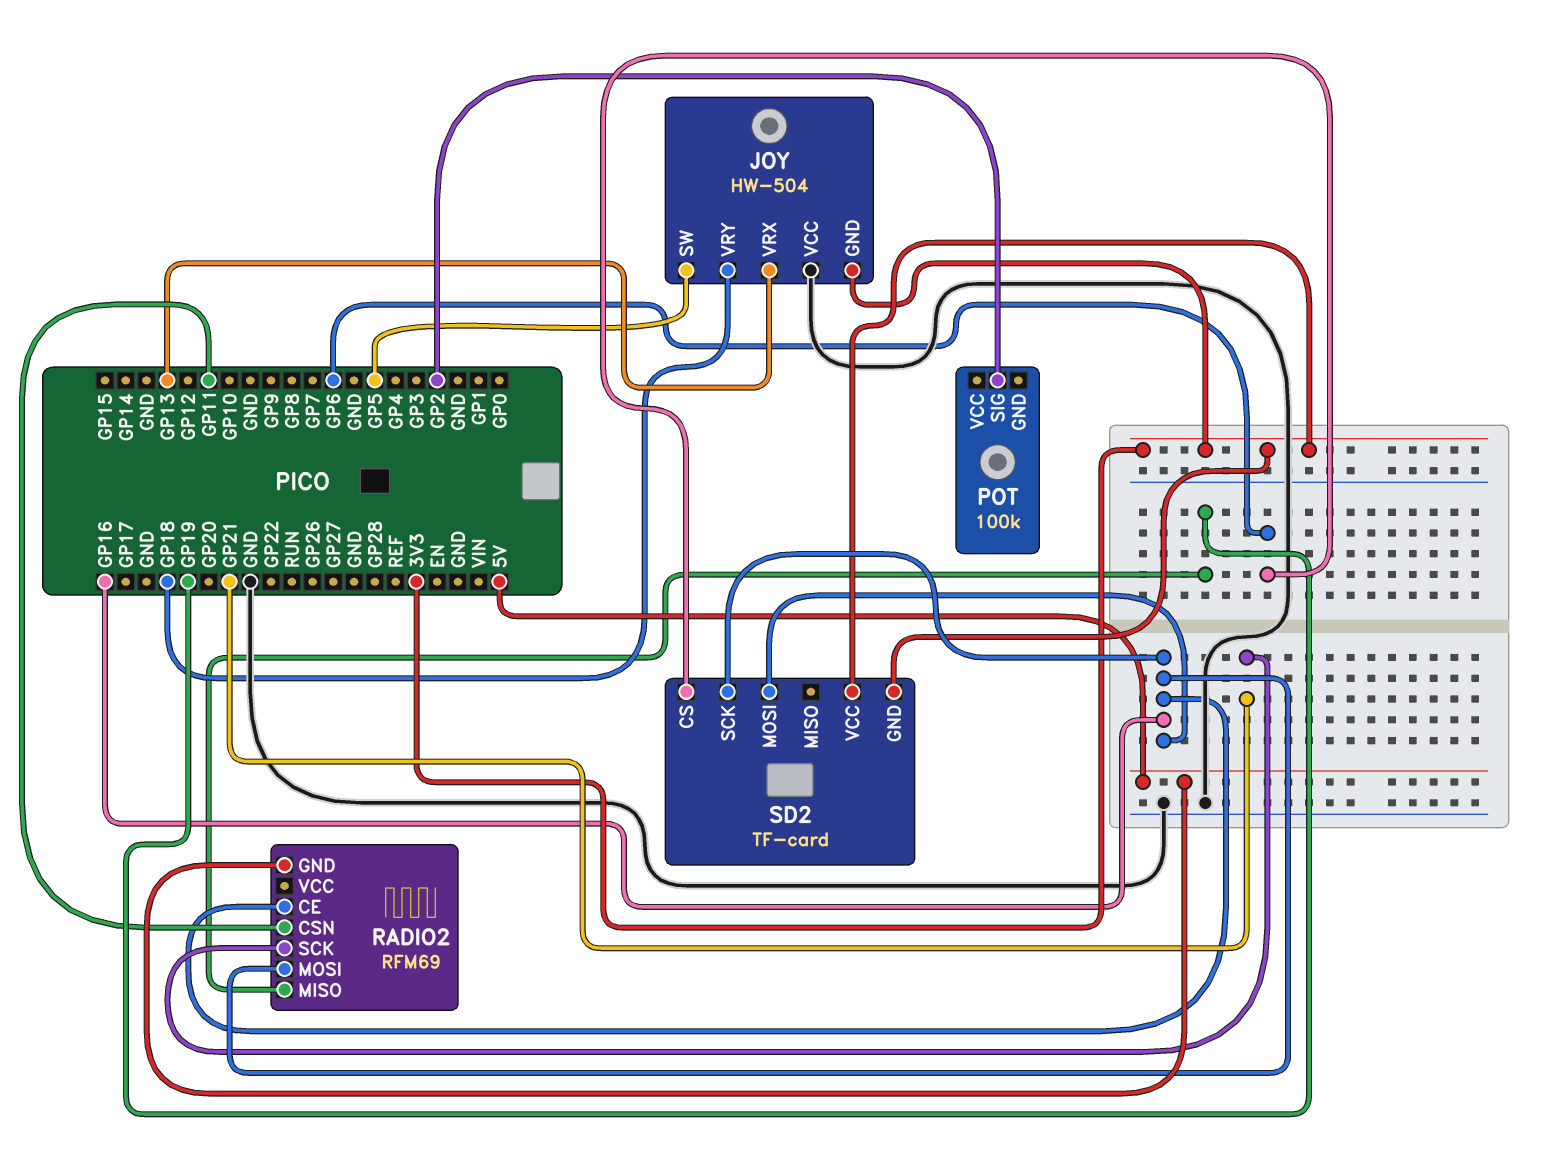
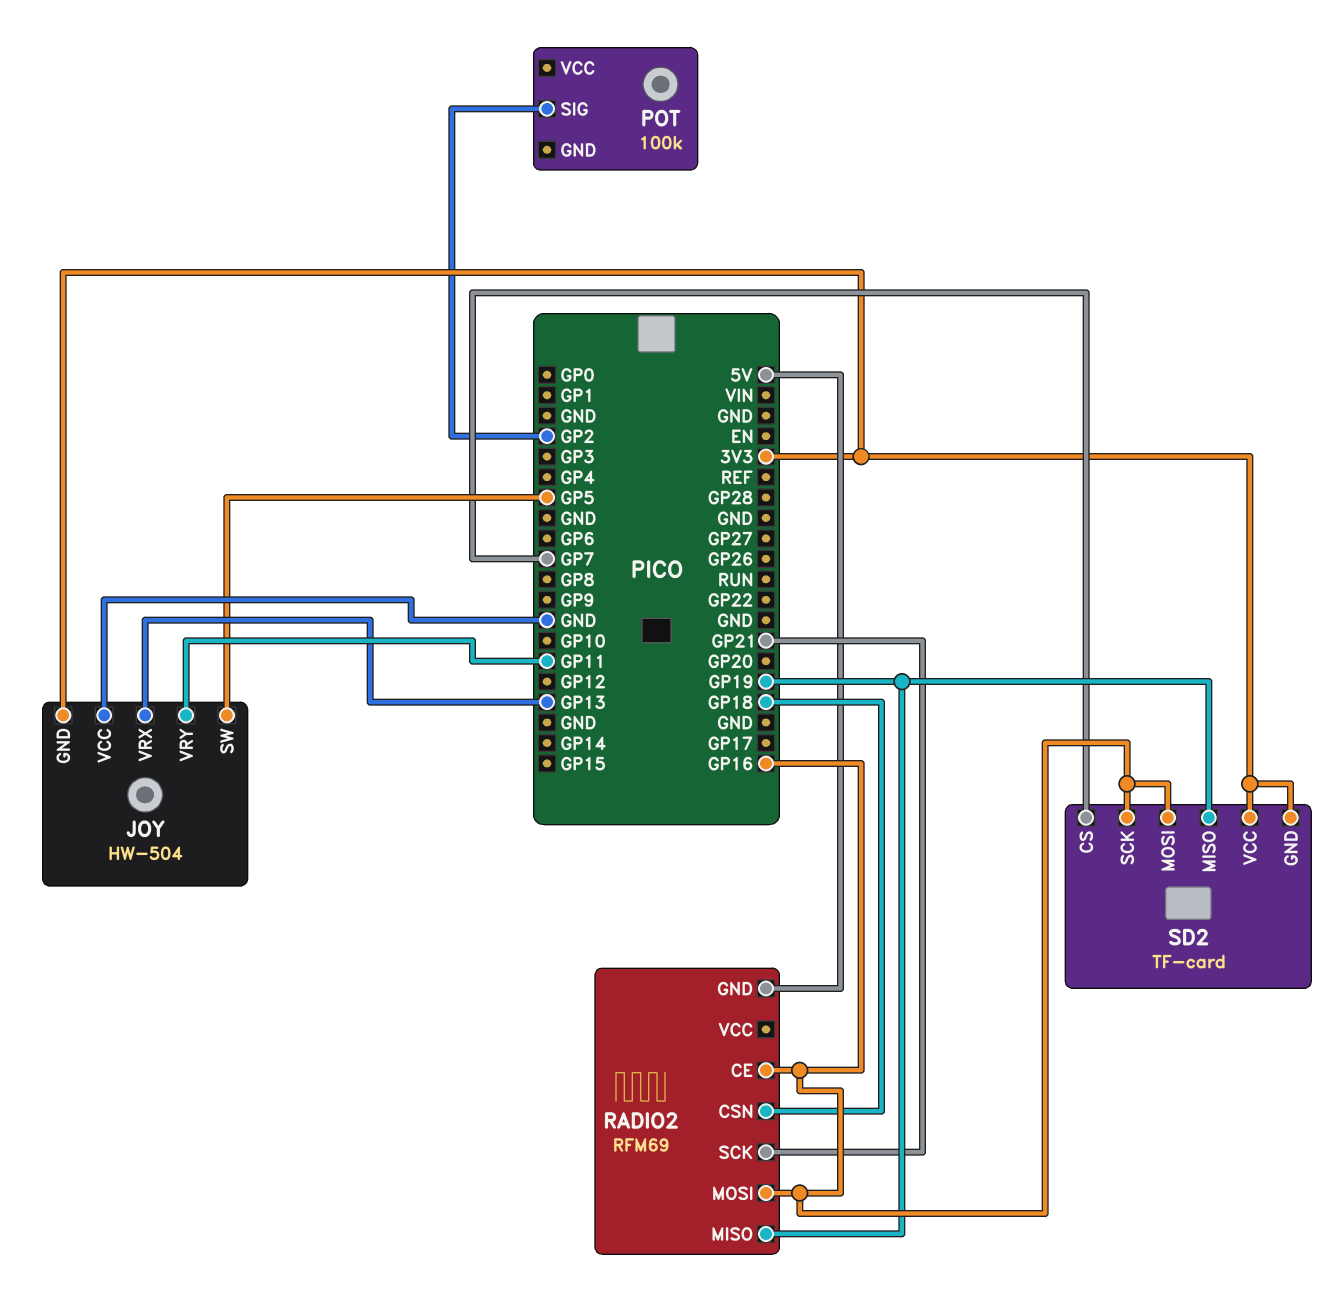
JOY pin VRY: GP18 -> GP11
RADIO2 pin CSN: GP11 -> GP18
SD2 pin CS: GP6 -> GP7
SD2 pin MISO: none -> GP19

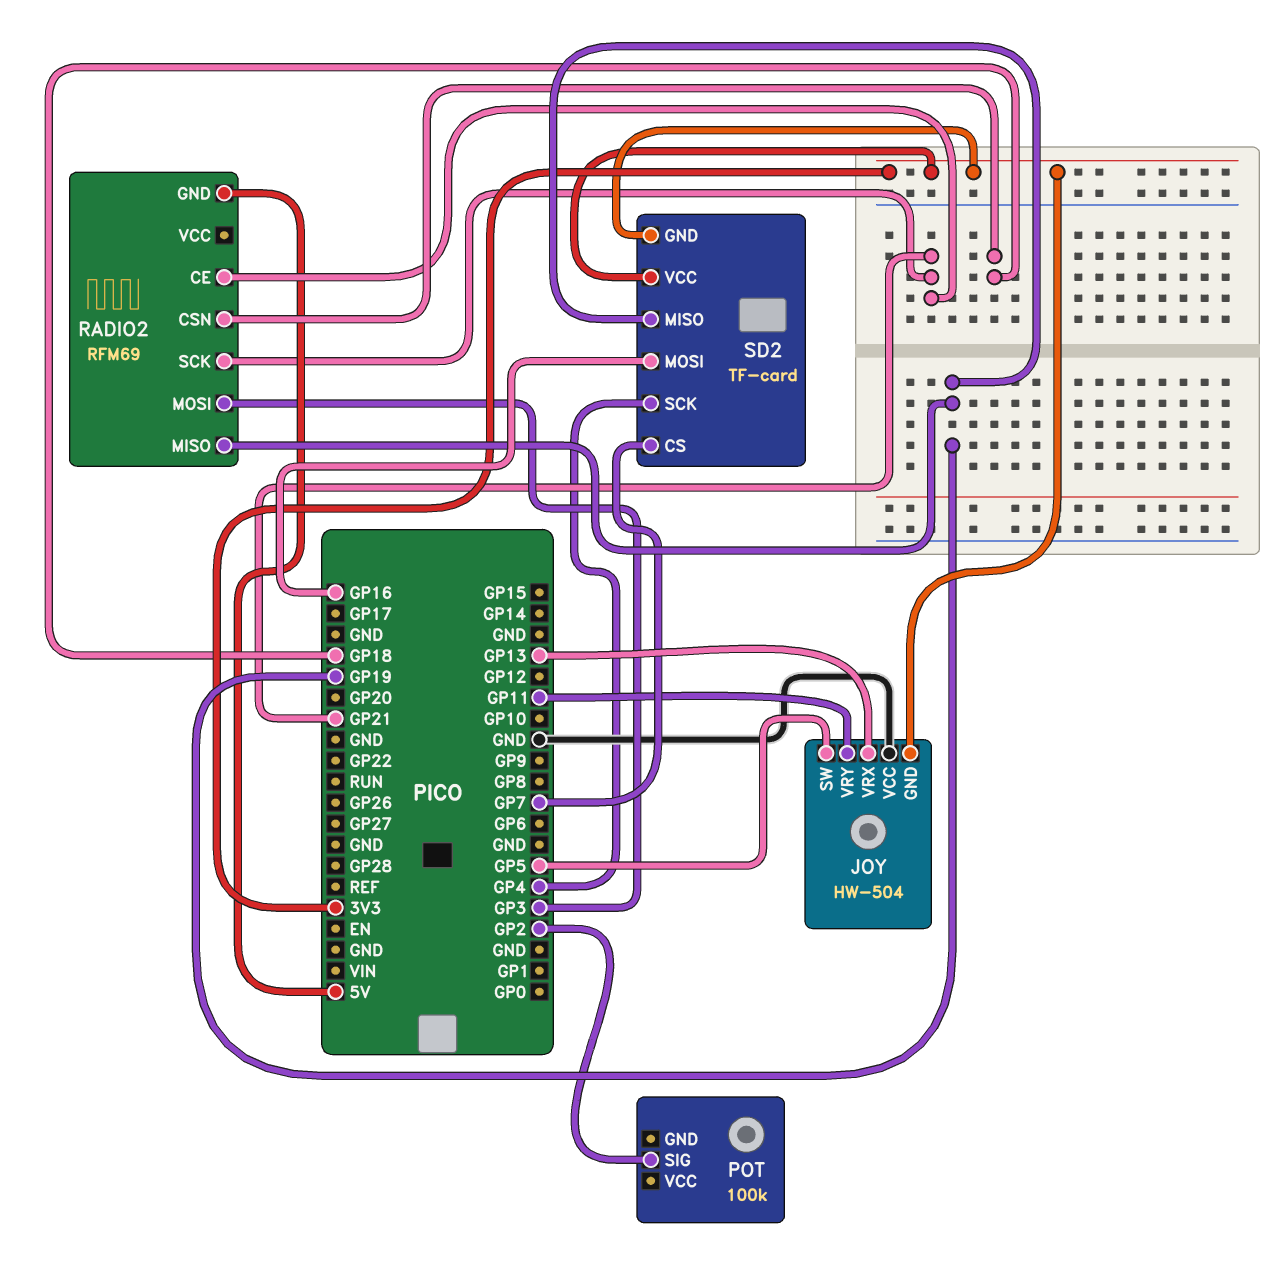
RADIO2 pin CE: GP16 -> GP21
RADIO2 pin MOSI: GP16 -> GP3
SD2 pin SCK: GP16 -> GP4

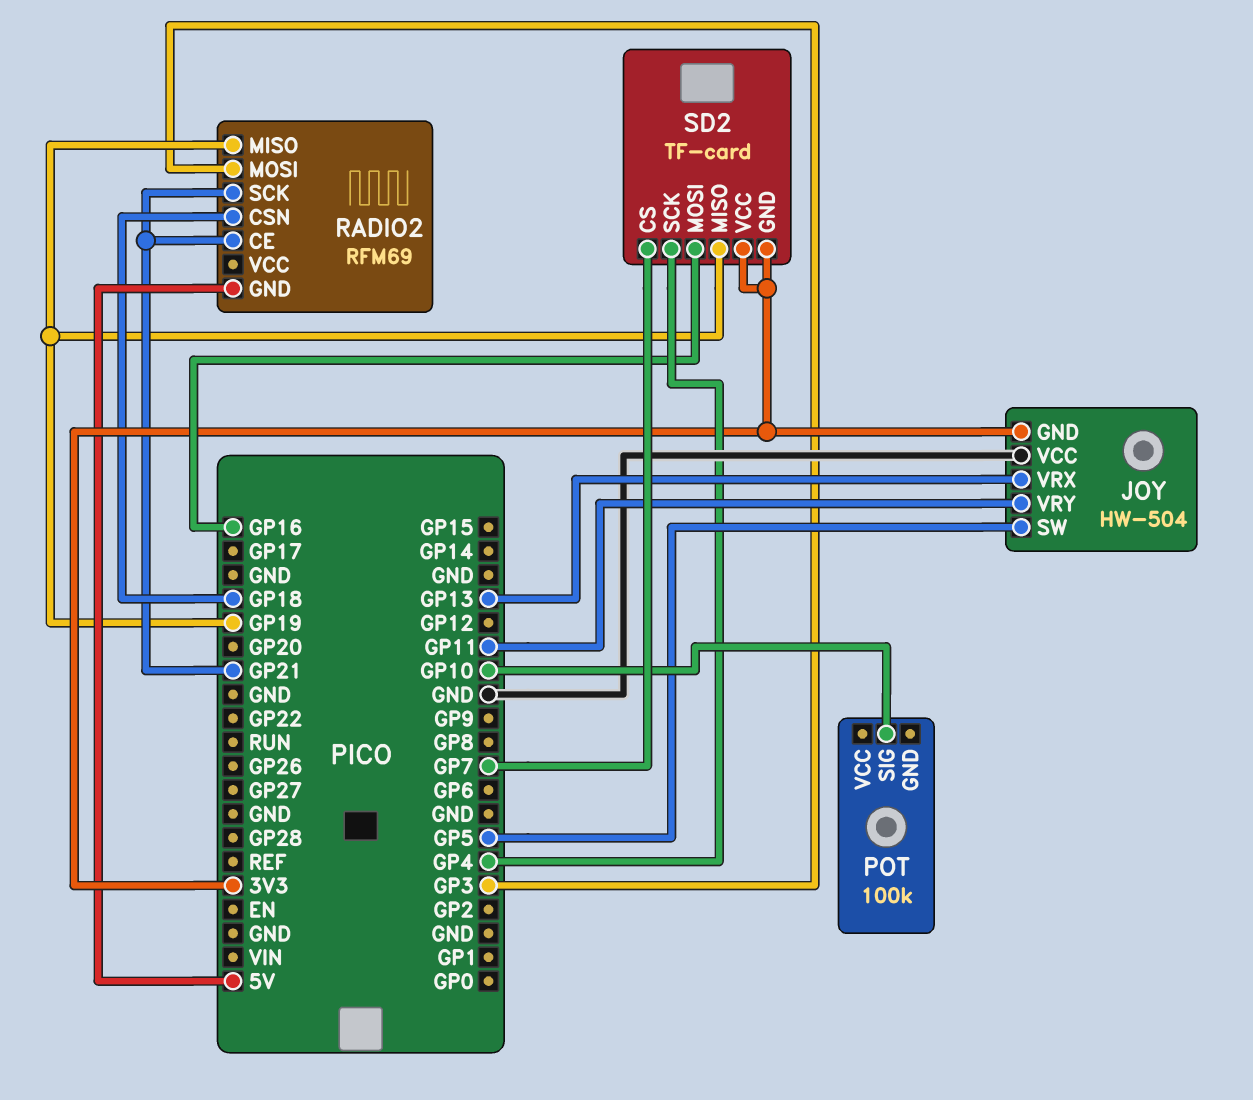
POT pin SIG: GP2 -> GP10

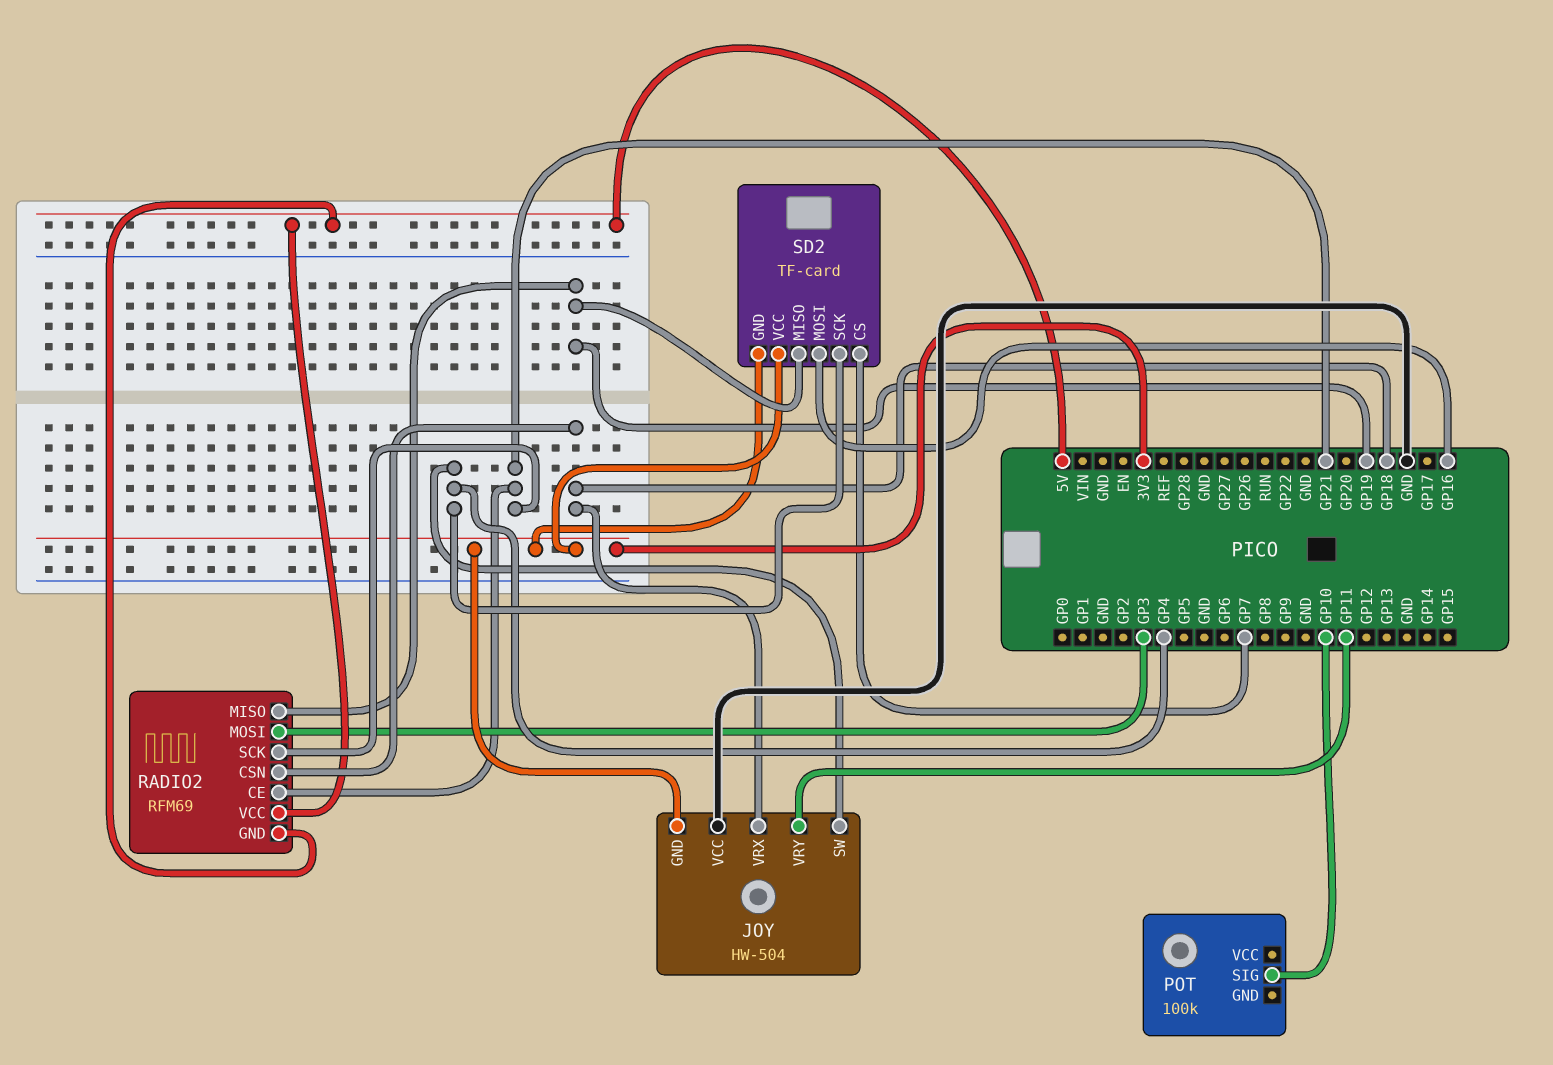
JOY pin SW: GP5 -> GP4
JOY pin VRX: GP13 -> GP18
RADIO2 pin VCC: none -> 5V

